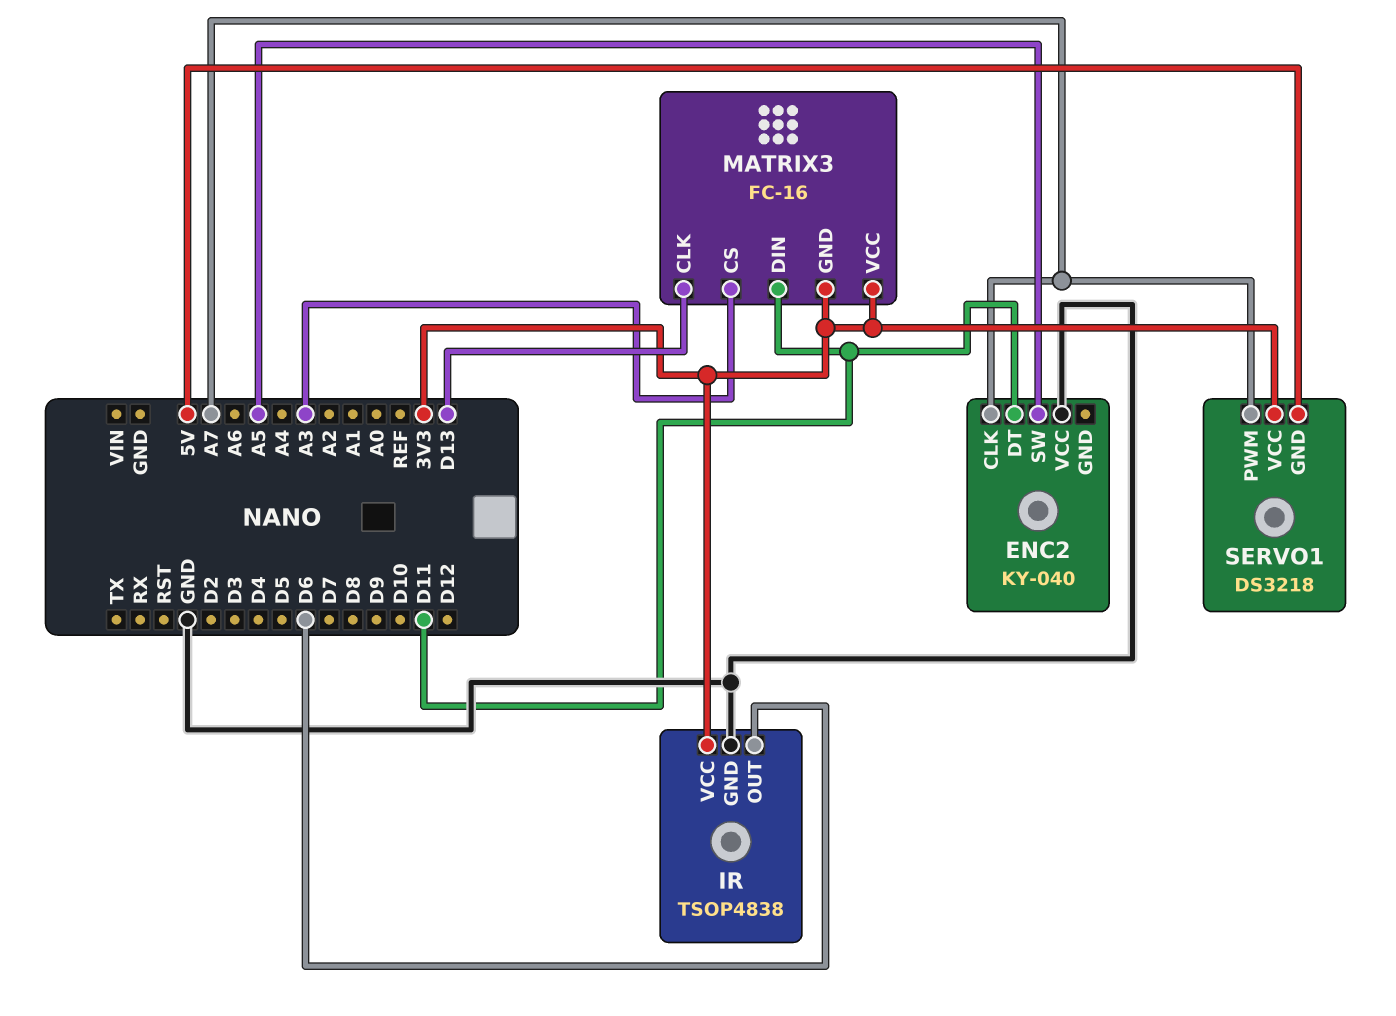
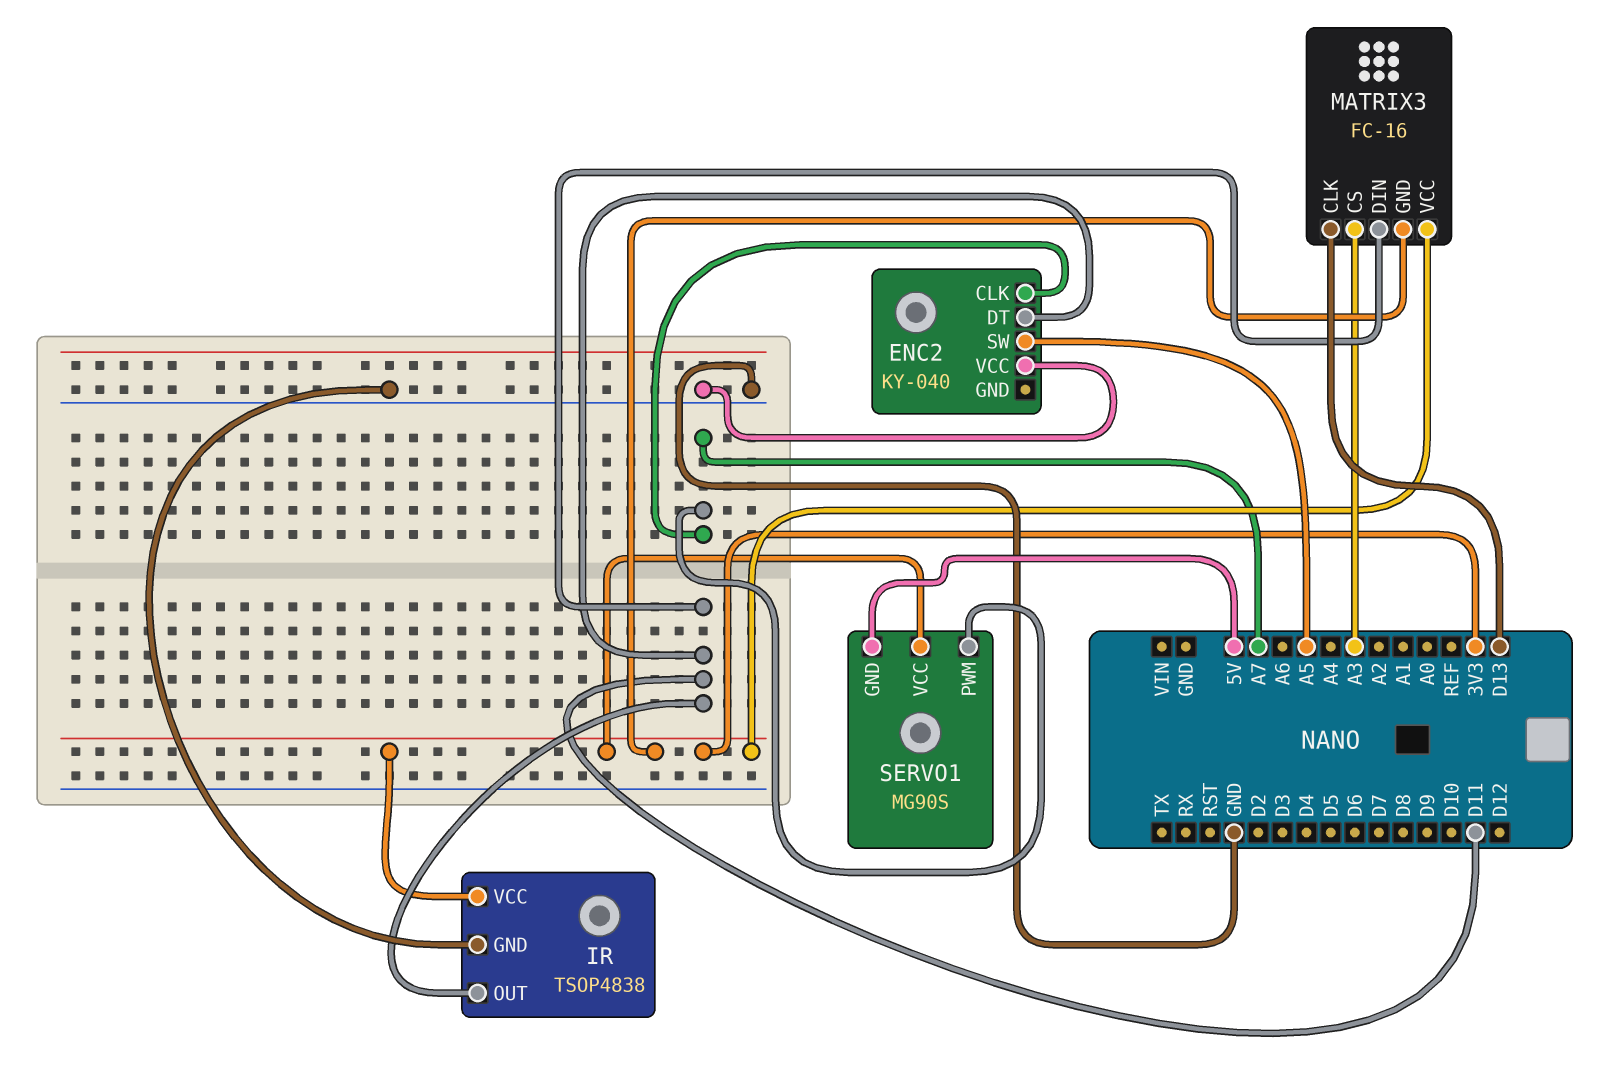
IR pin OUT: D6 -> D11
SERVO1: DS3218 -> MG90S

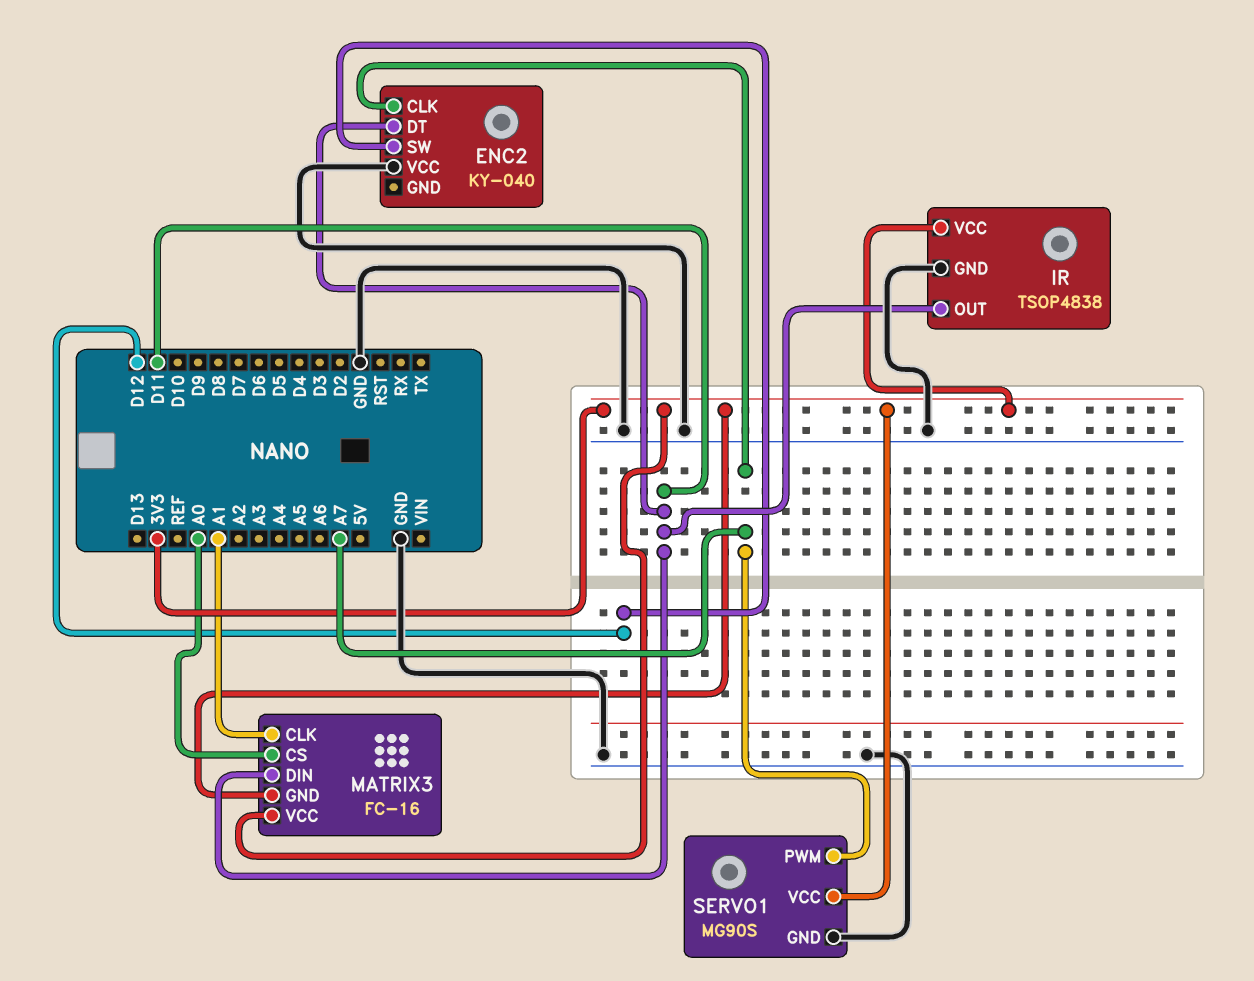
ENC2 pin SW: A5 -> D12
MATRIX3 pin CLK: D13 -> A1
MATRIX3 pin CS: A3 -> A0
SERVO1 pin GND: 5V -> GND

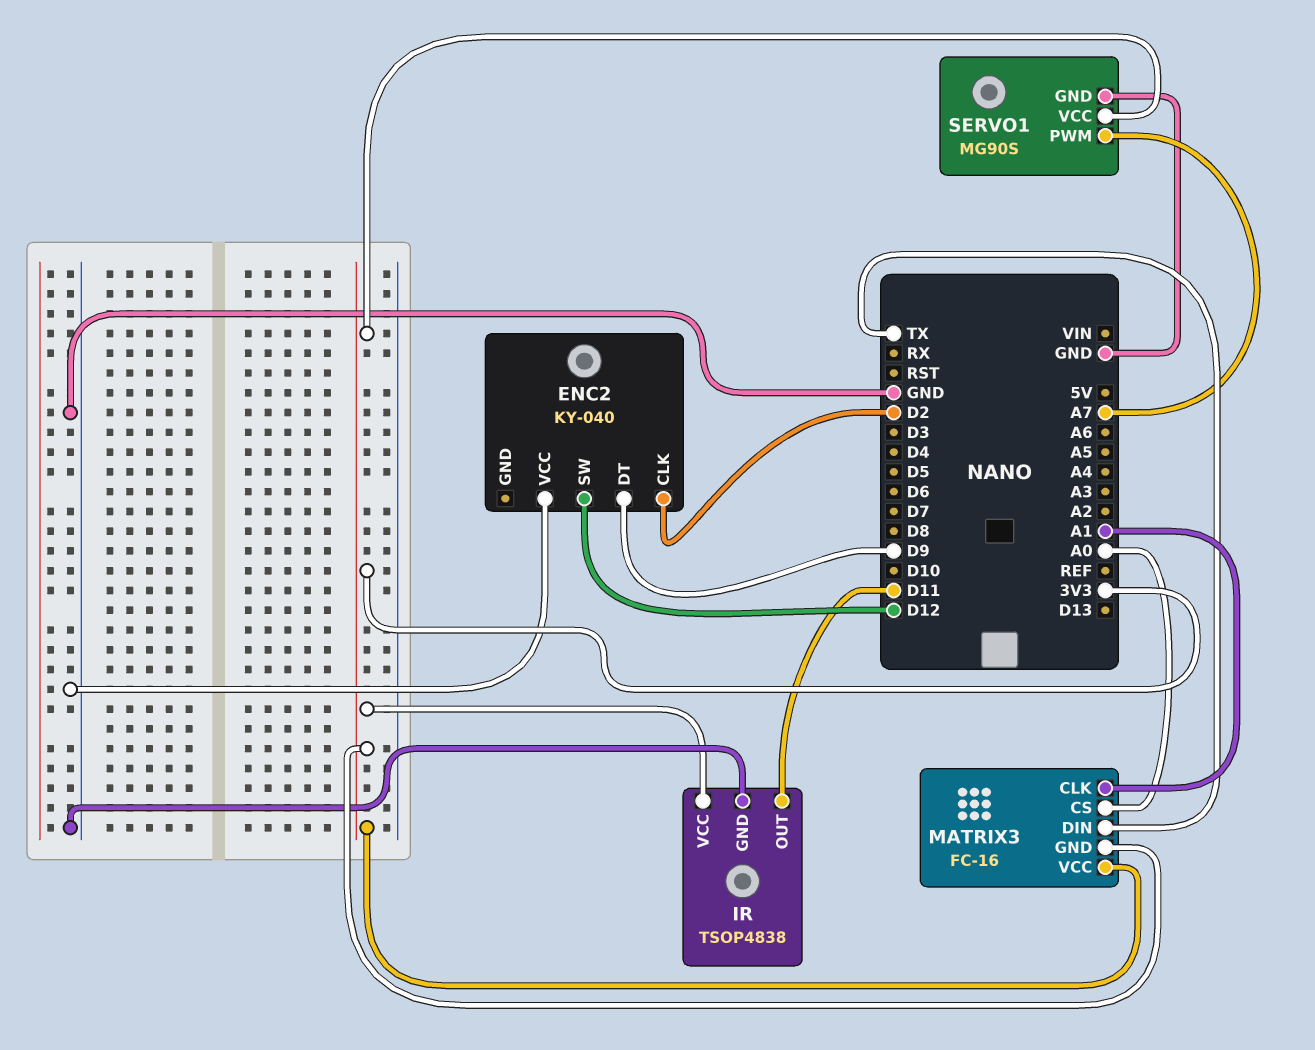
ENC2 pin CLK: A7 -> D2
ENC2 pin DT: D11 -> D9
MATRIX3 pin DIN: D11 -> TX

